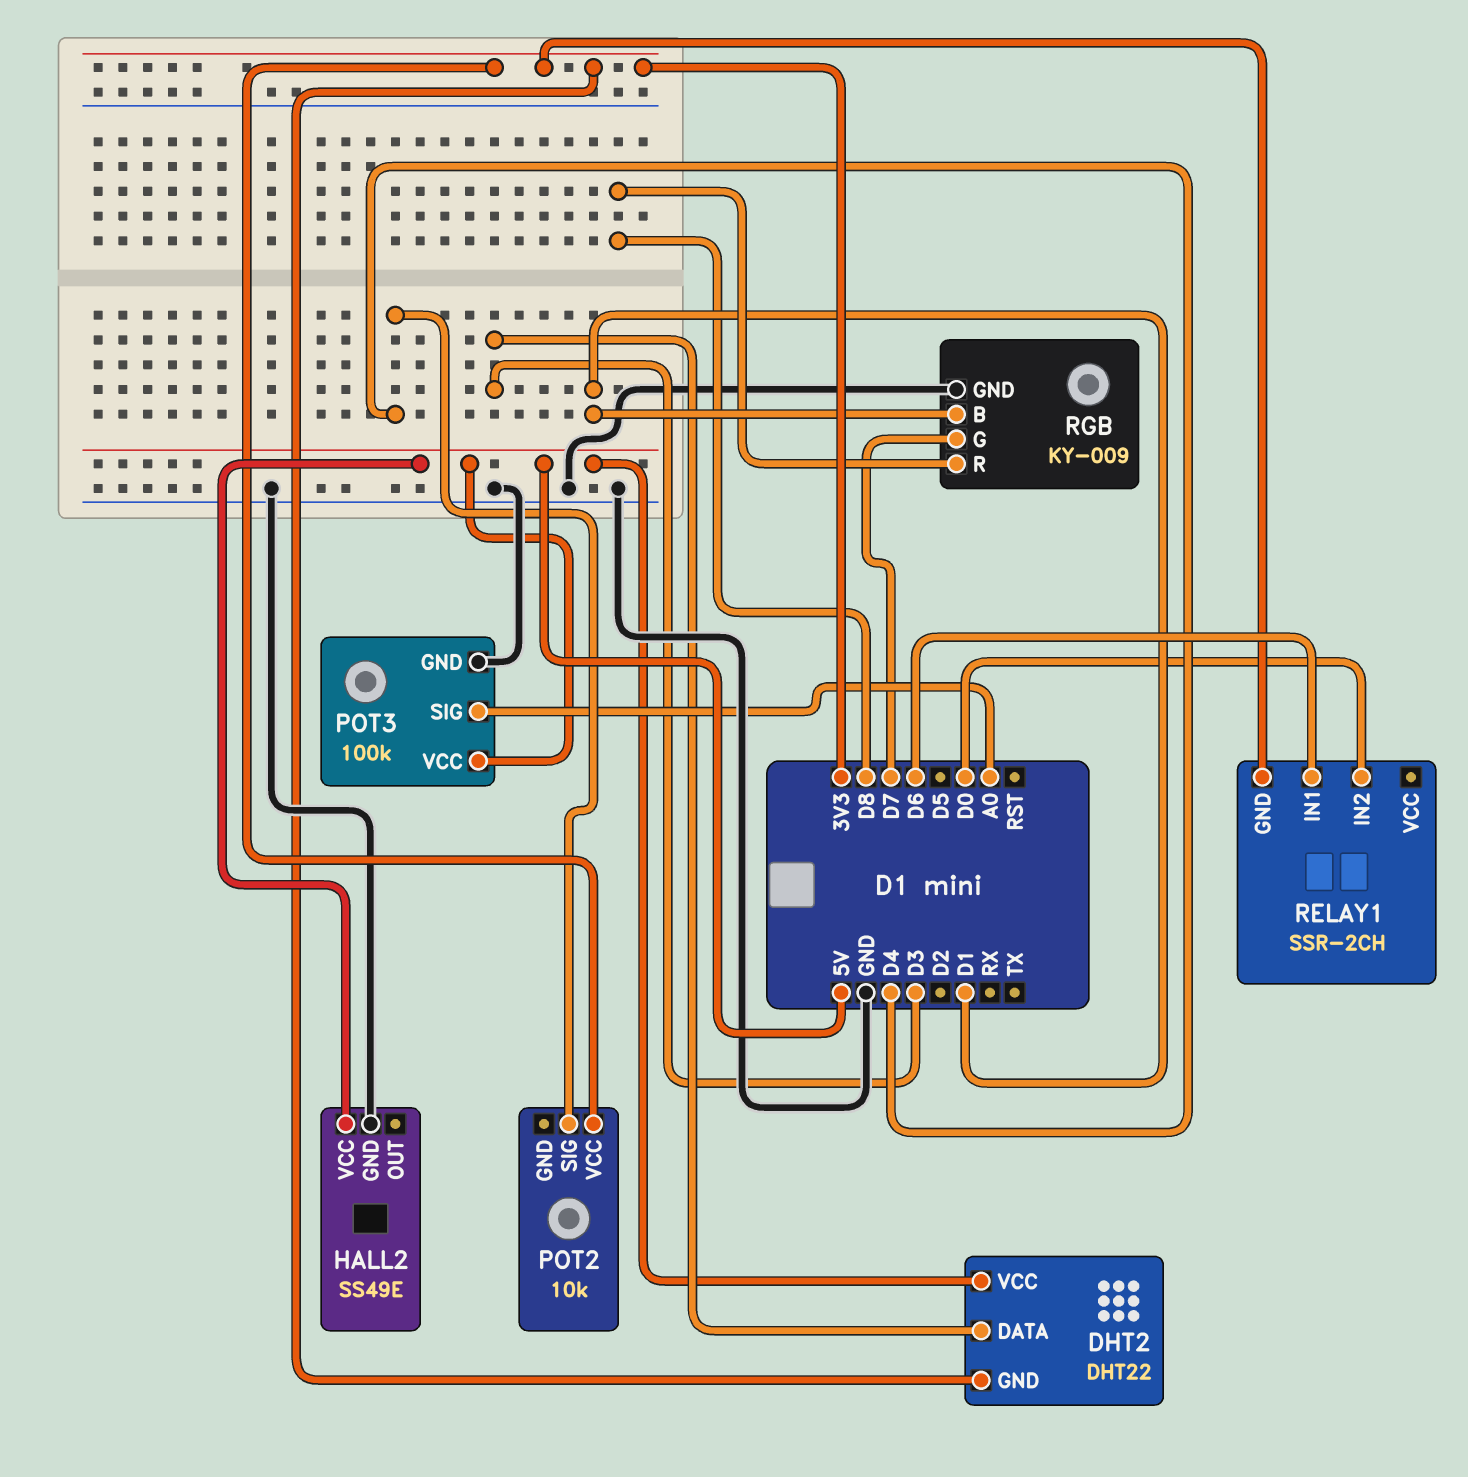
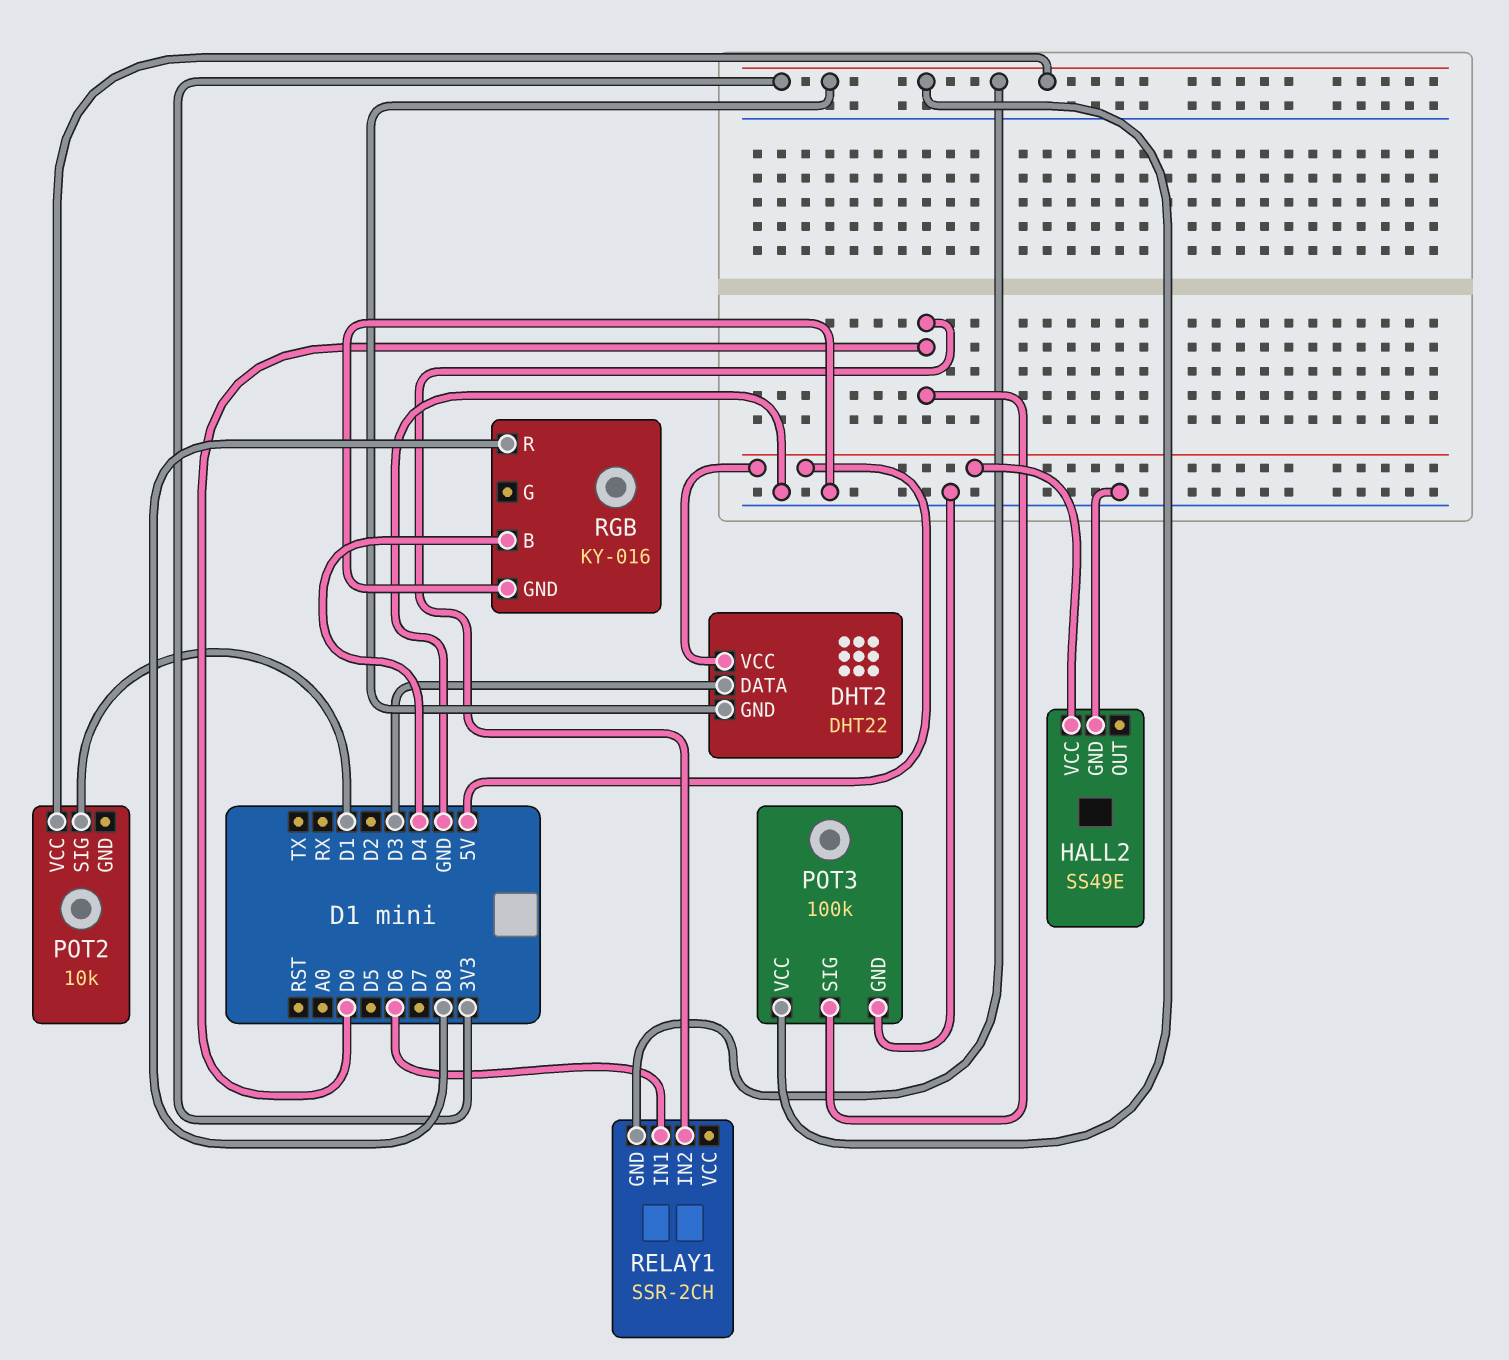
POT2 pin SIG: D4 -> D1
POT3 pin SIG: A0 -> D0
POT3 pin VCC: 5V -> 3V3
RGB: KY-009 -> KY-016
RGB pin B: D1 -> D4
RGB pin G: D7 -> none

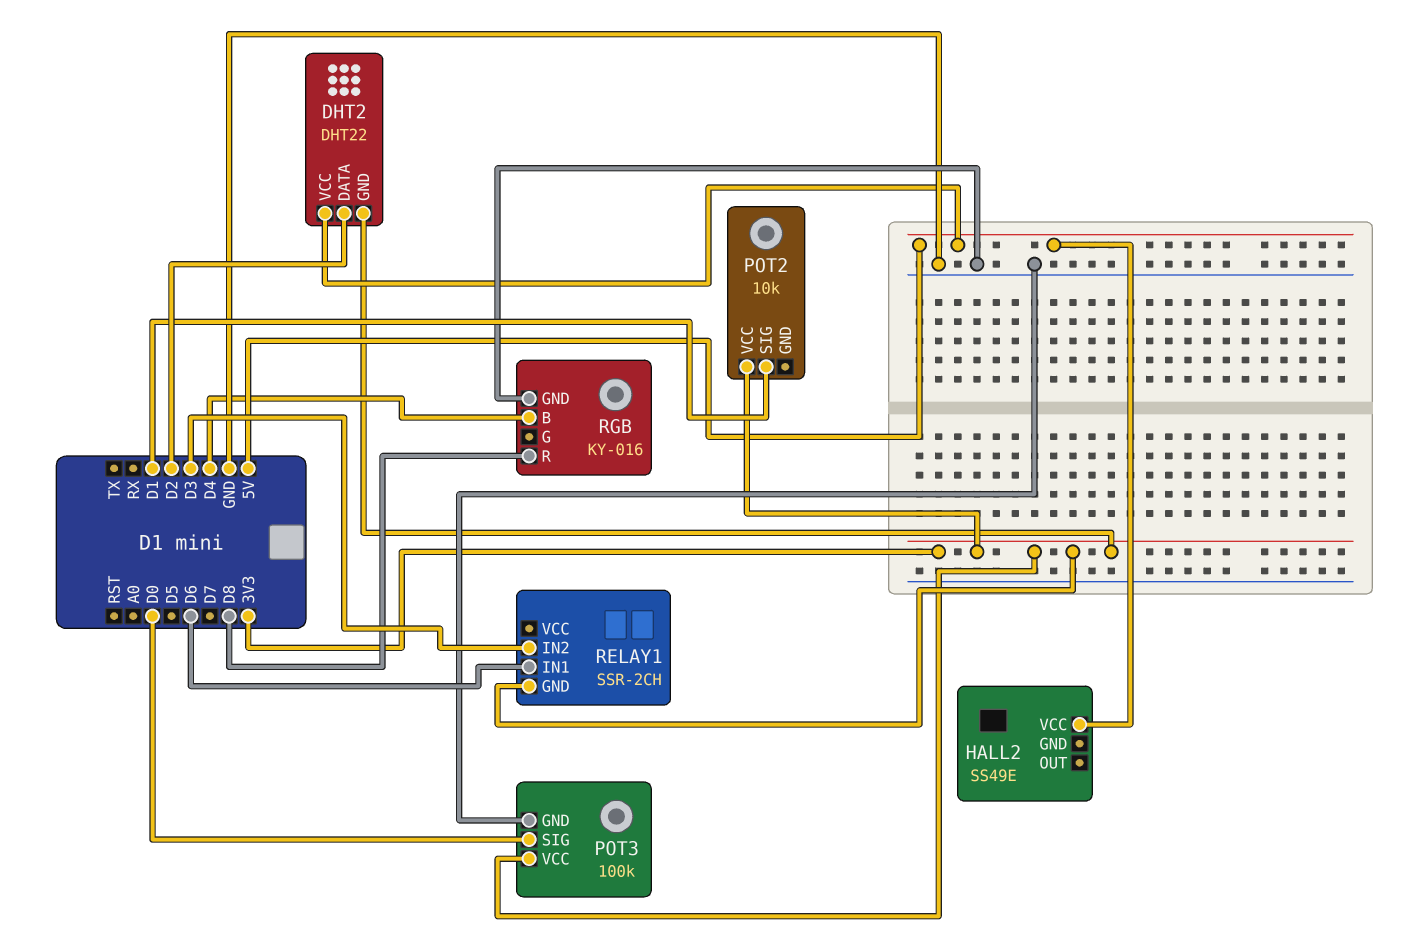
DHT2 pin DATA: D3 -> D2
HALL2 pin GND: GND -> none
RELAY1 pin IN2: D0 -> D3

